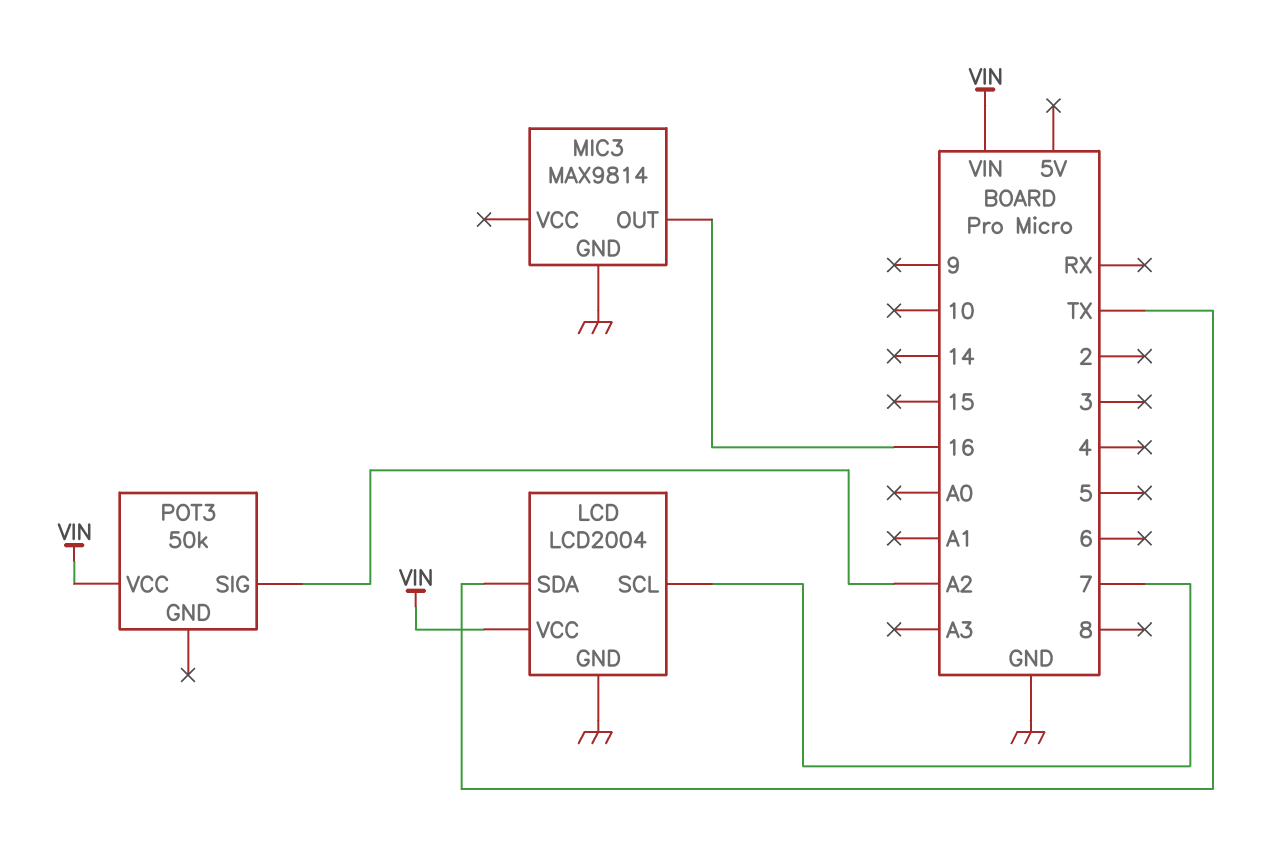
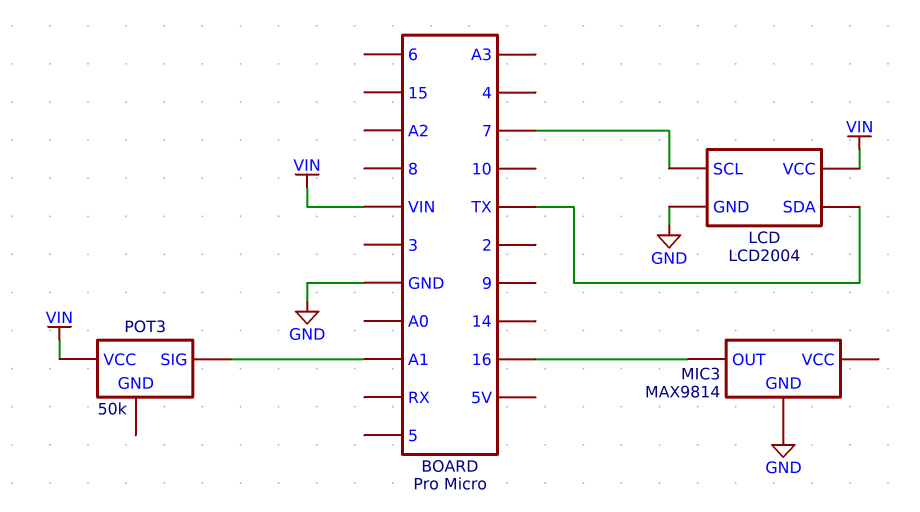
POT3 pin SIG: A2 -> A1

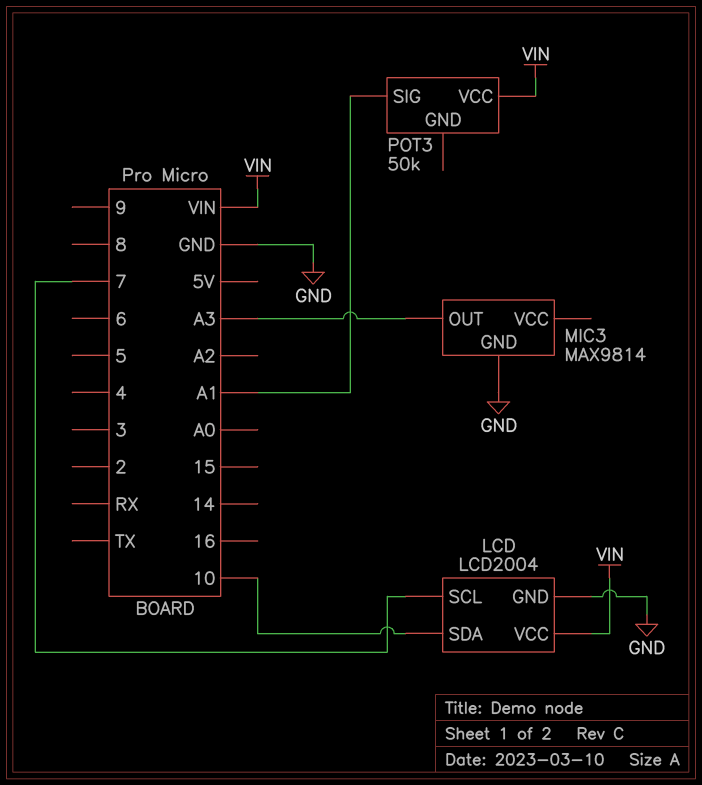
LCD pin SDA: TX -> 10
MIC3 pin OUT: 16 -> A3

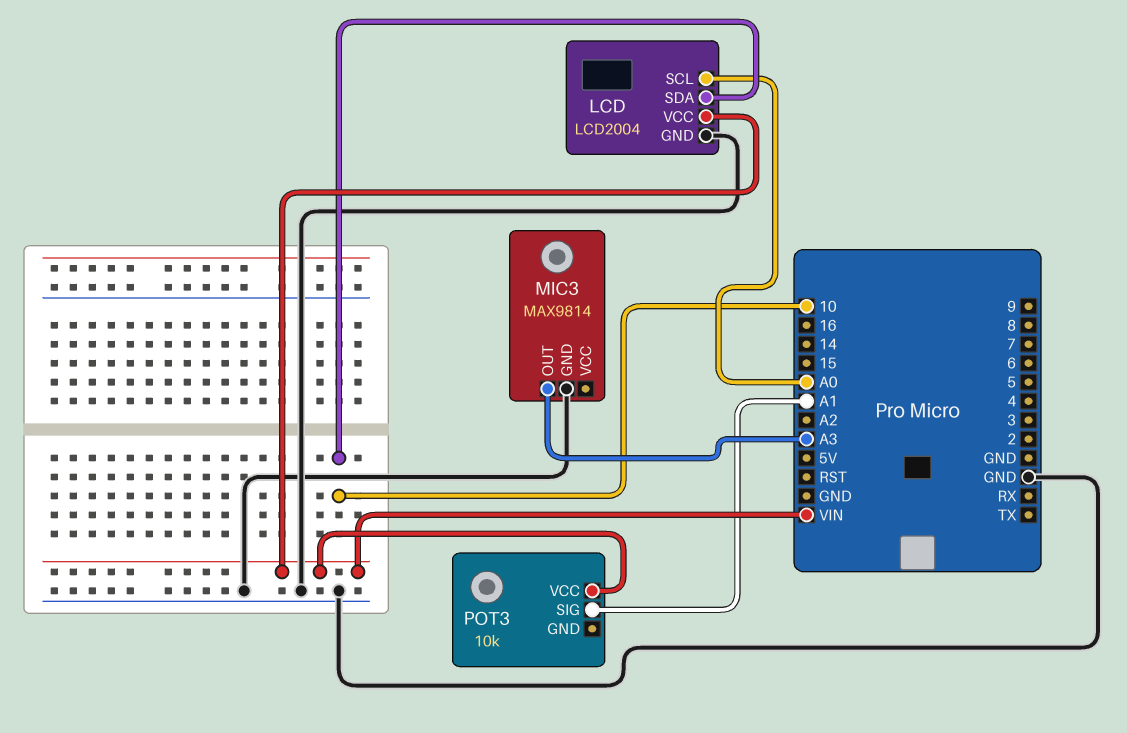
LCD pin SCL: 7 -> A0
POT3: 50k -> 10k

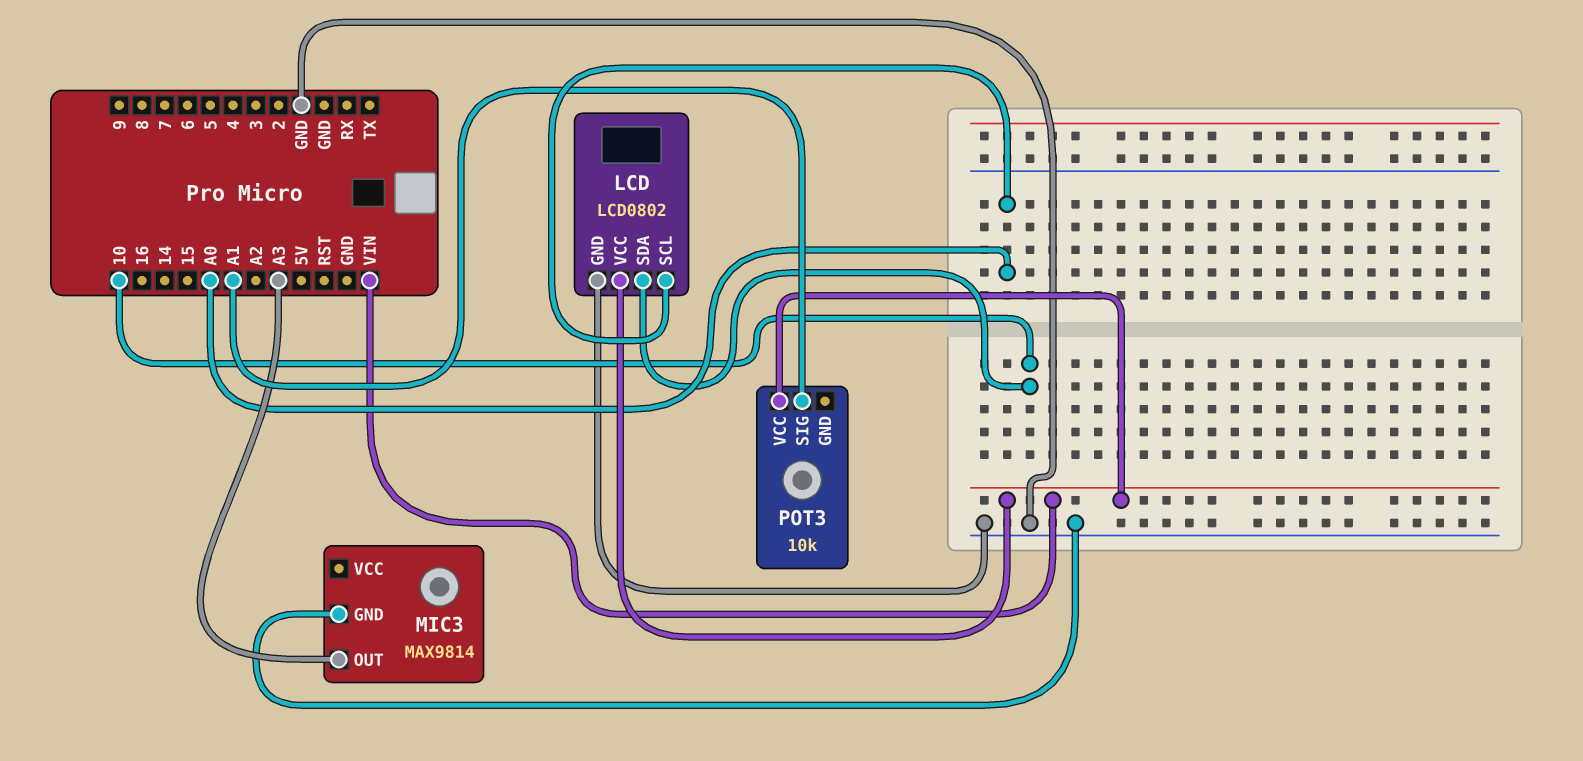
LCD: LCD2004 -> LCD0802

